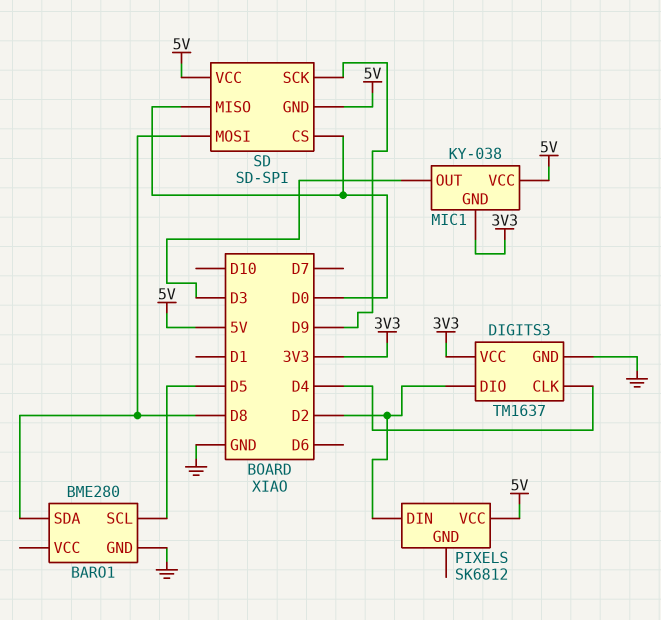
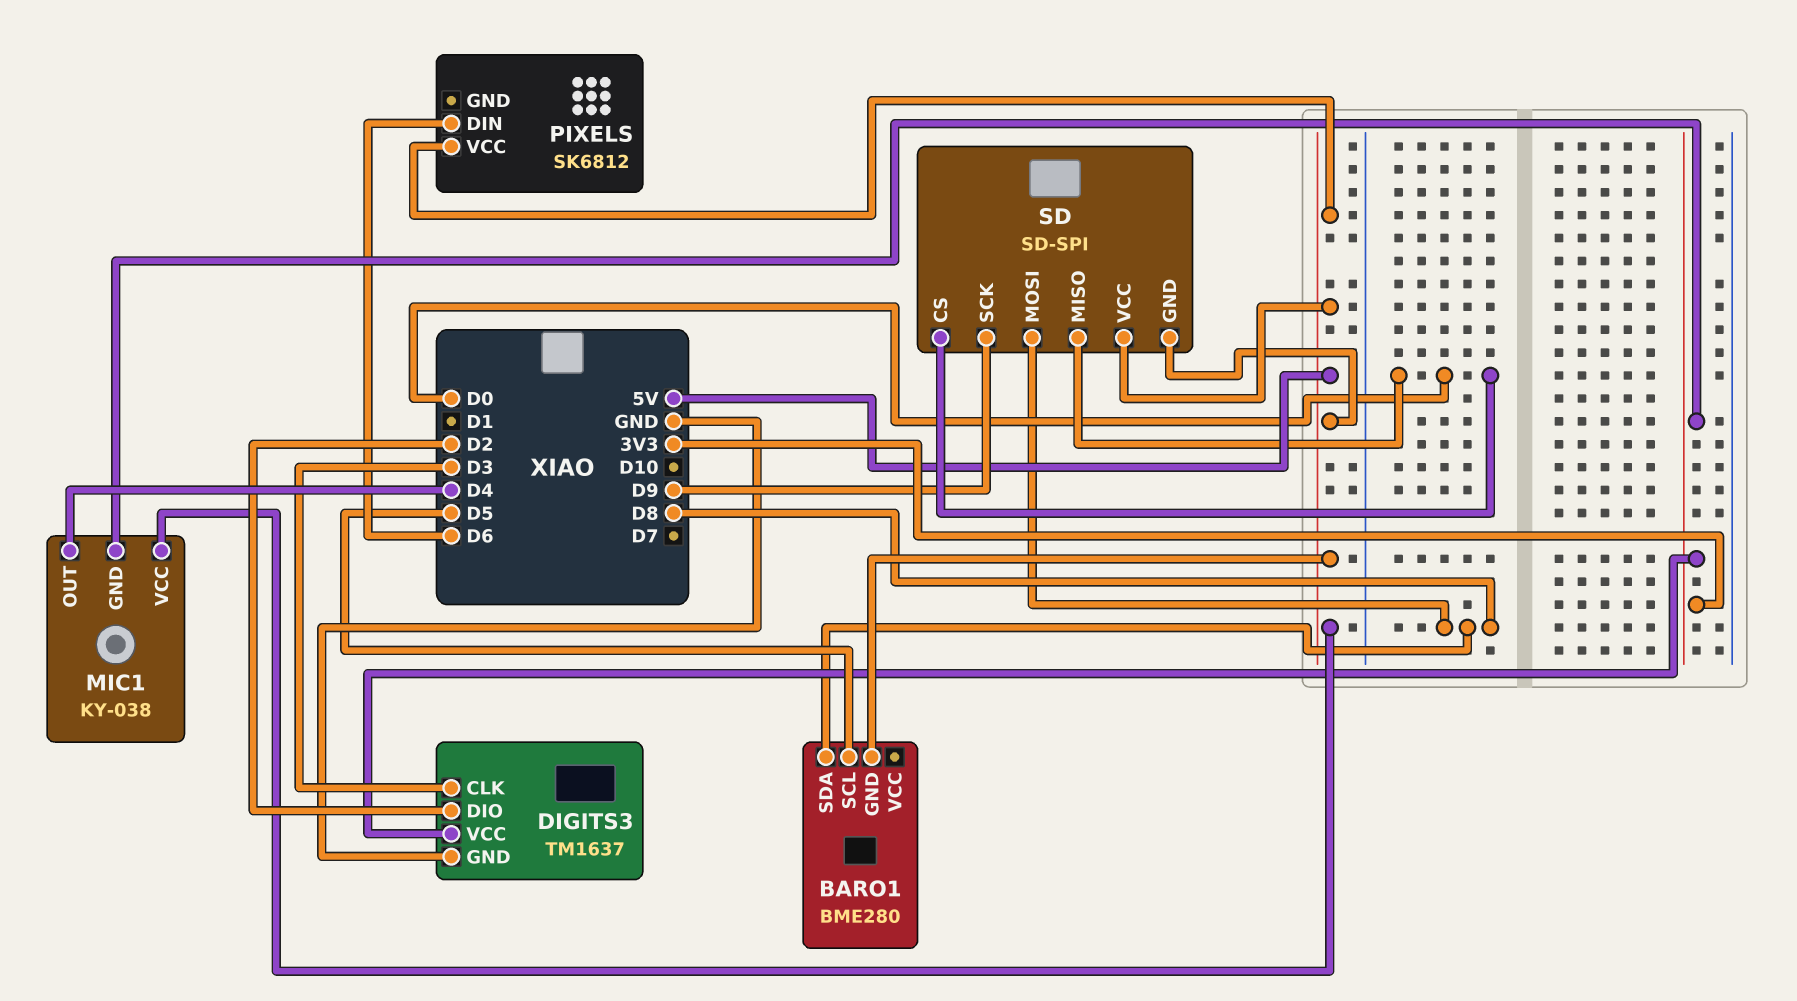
BARO1 pin GND: GND -> 5V
DIGITS3 pin CLK: D4 -> D3
MIC1 pin OUT: D3 -> D4
PIXELS pin DIN: D2 -> D6

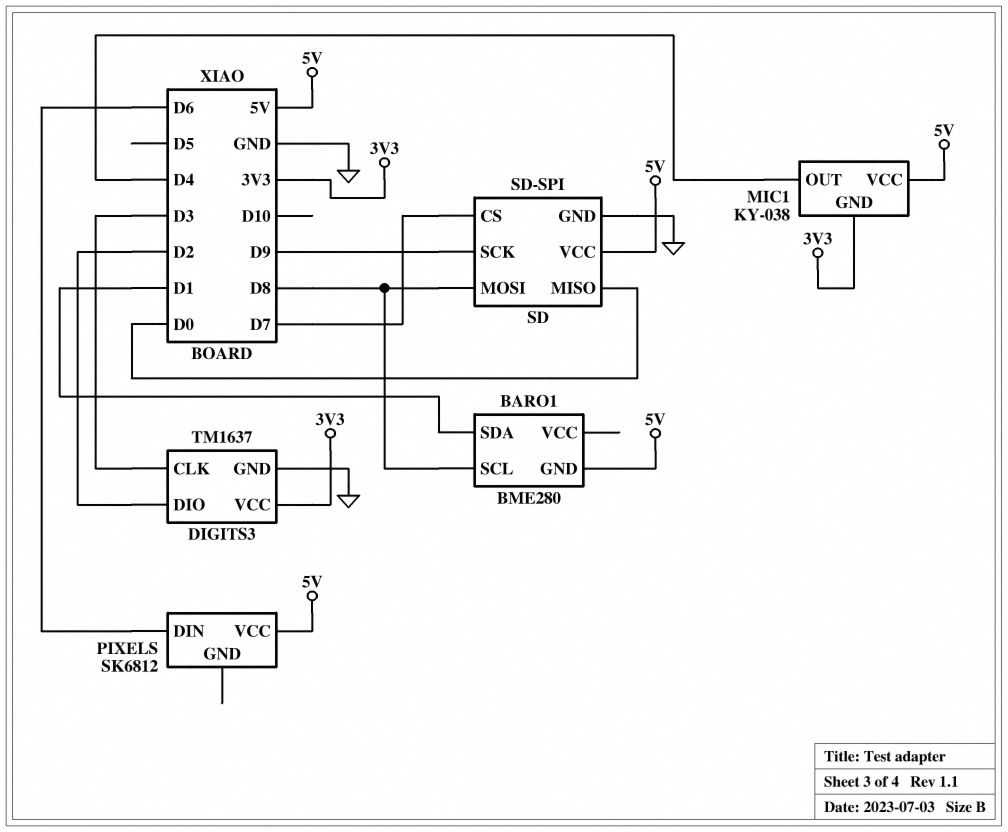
BARO1 pin SCL: D5 -> D8
BARO1 pin SDA: D8 -> D1
SD pin CS: D0 -> D7
SD pin GND: 5V -> GND

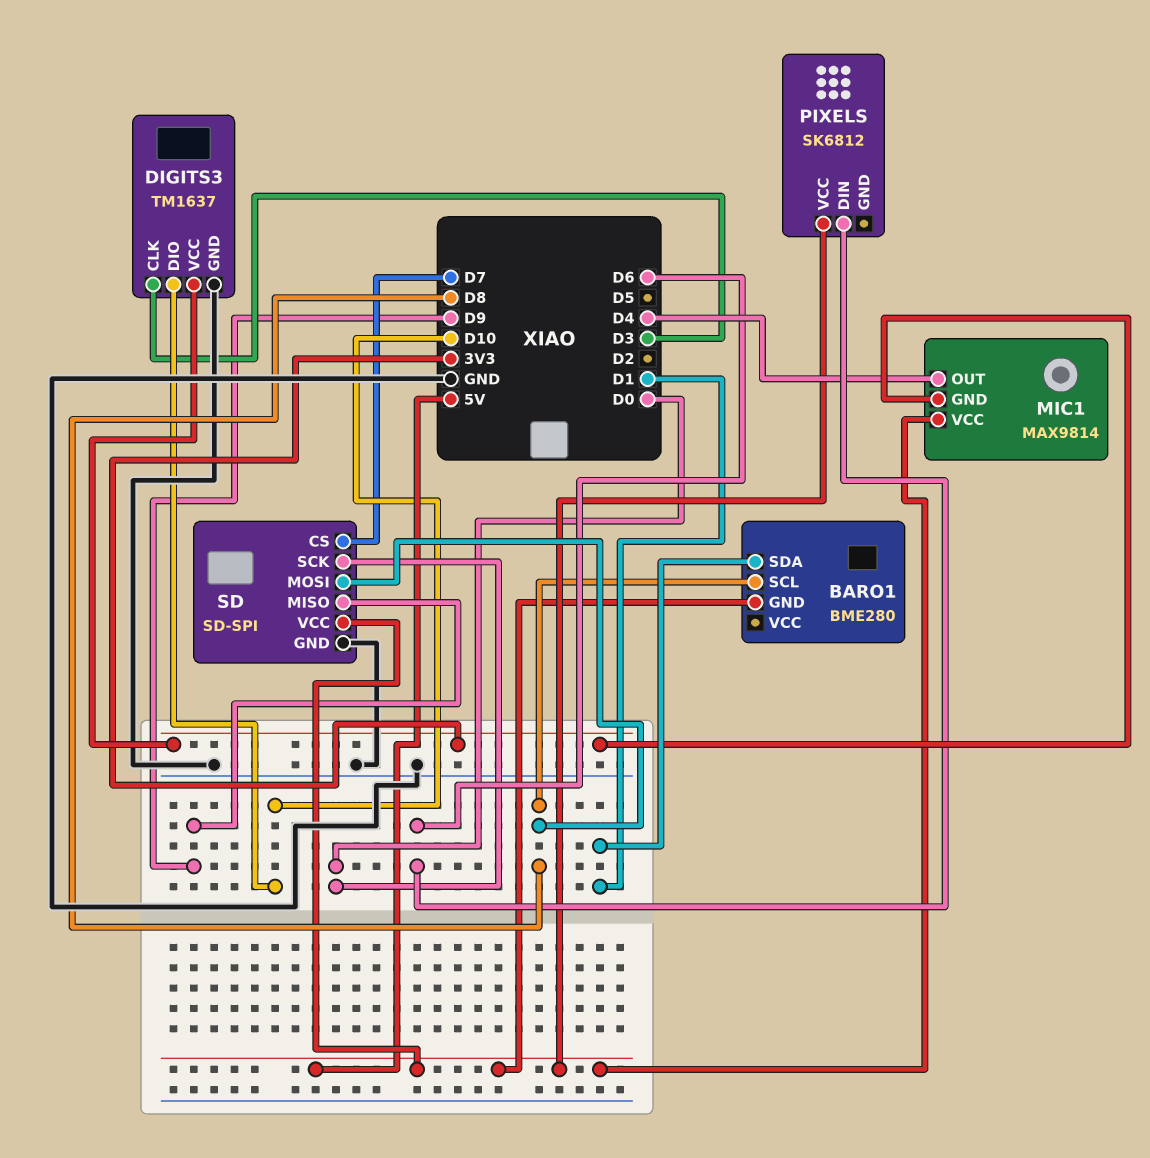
DIGITS3 pin DIO: D2 -> D10
MIC1: KY-038 -> MAX9814
SD pin MISO: D0 -> D9
SD pin SCK: D9 -> D0

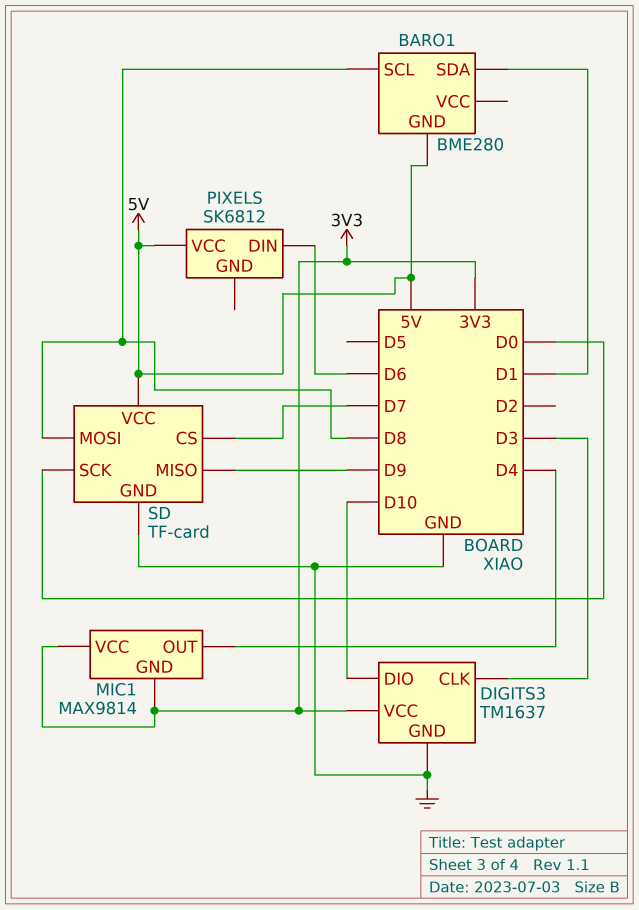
MIC1 pin VCC: 5V -> 3V3
SD: SD-SPI -> TF-card

